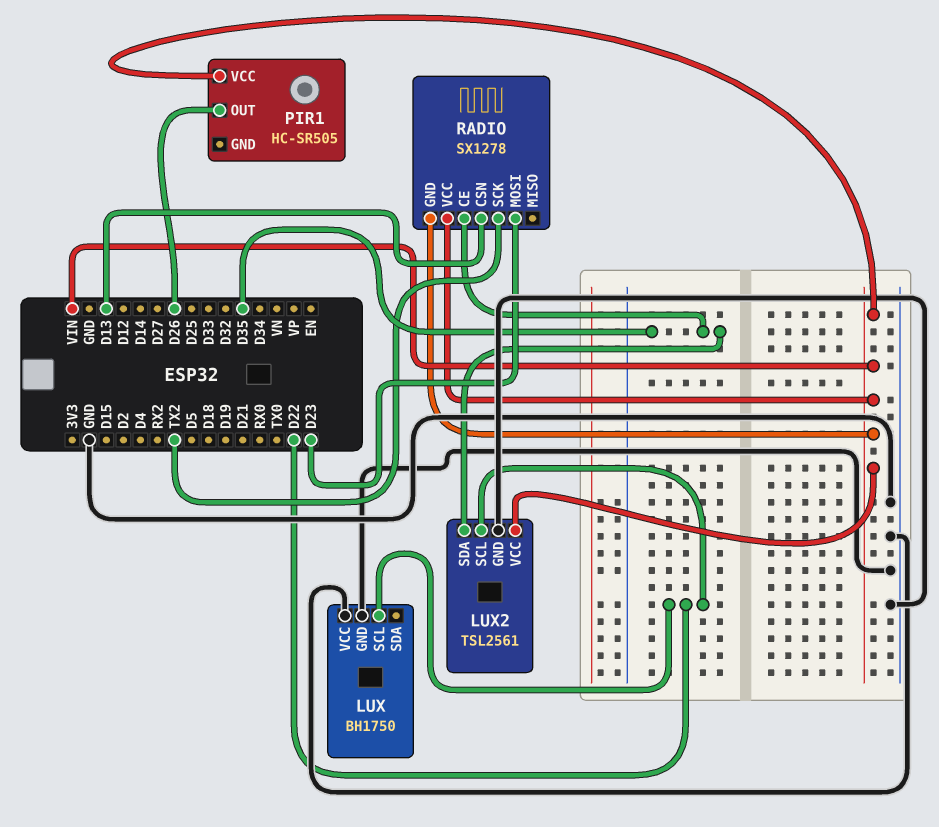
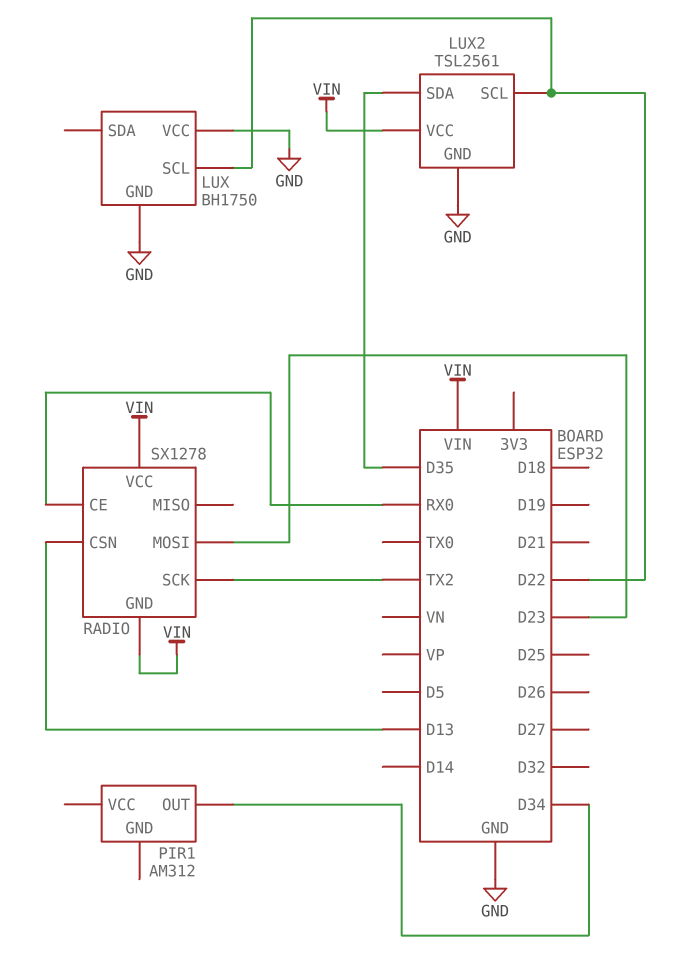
PIR1: HC-SR505 -> AM312
PIR1 pin OUT: D26 -> D34
PIR1 pin VCC: VIN -> none
RADIO pin CE: D35 -> RX0

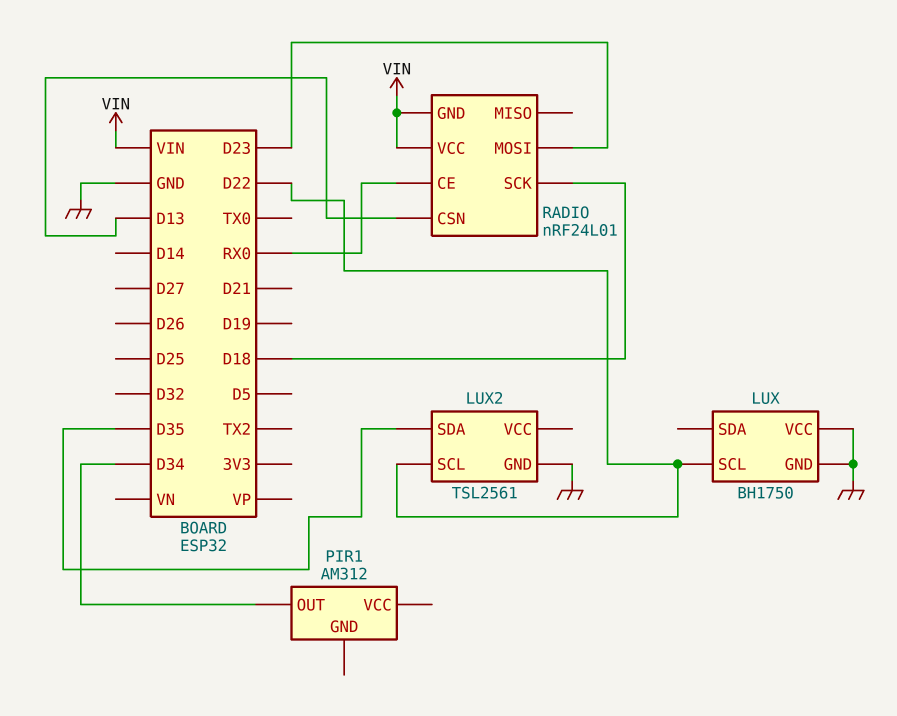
LUX2 pin VCC: VIN -> none
RADIO: SX1278 -> nRF24L01
RADIO pin SCK: TX2 -> D18

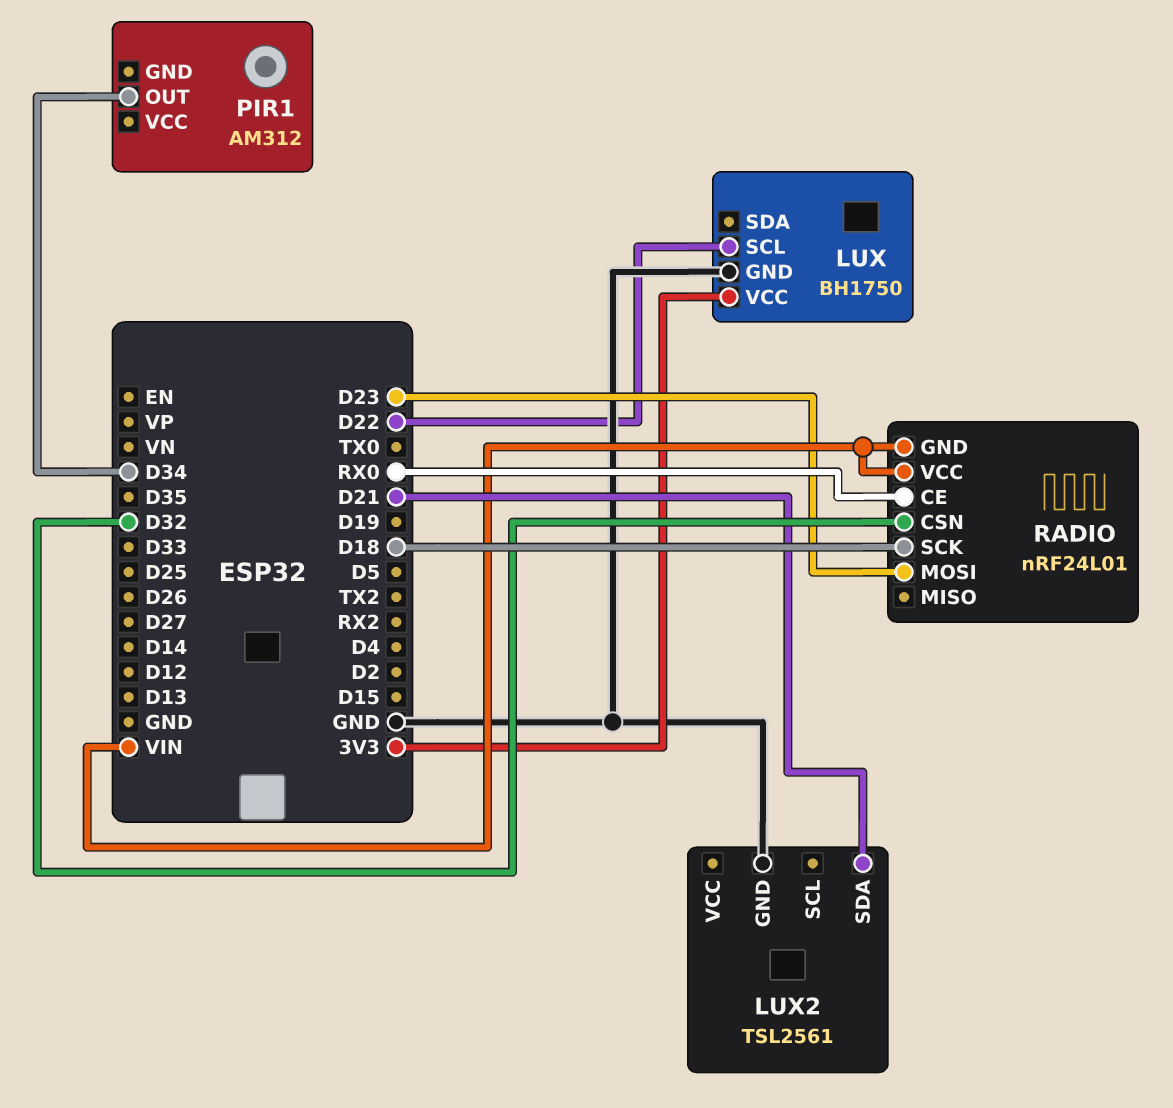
LUX pin VCC: GND -> 3V3
LUX2 pin SCL: D22 -> none
LUX2 pin SDA: D35 -> D21
RADIO pin CSN: D13 -> D32

